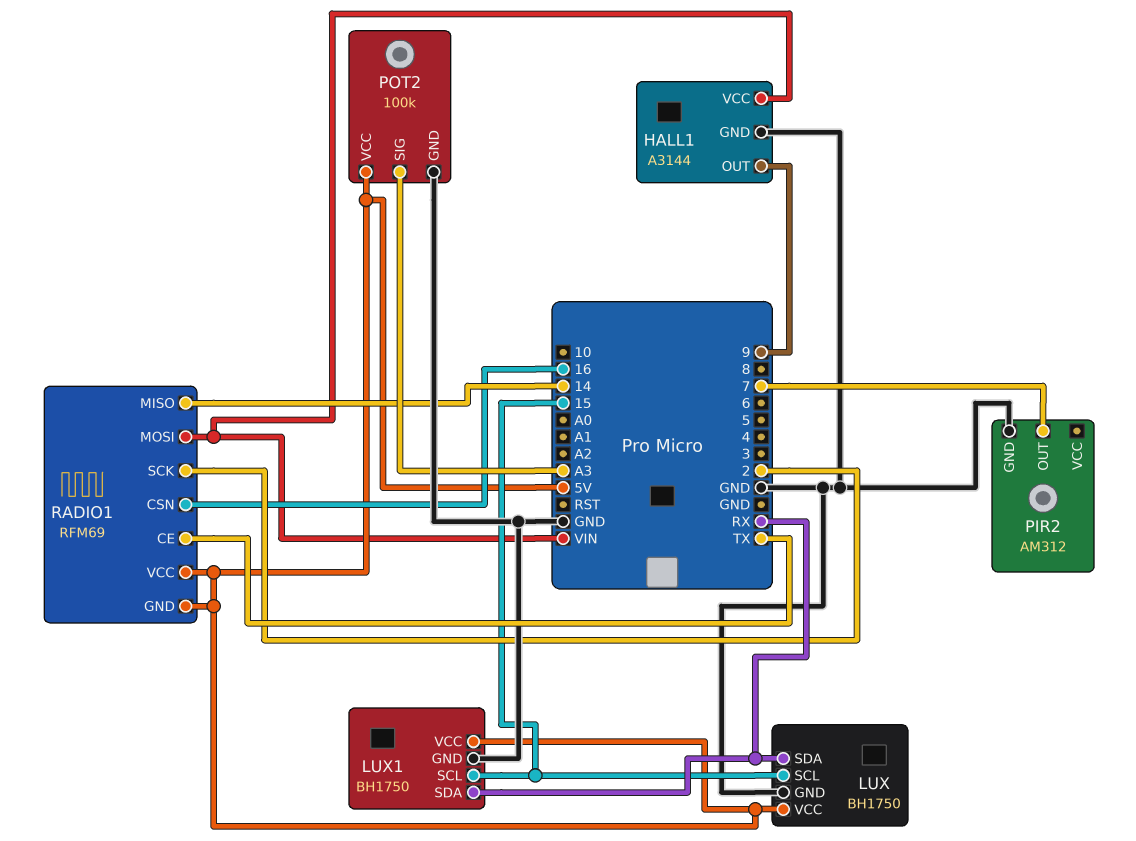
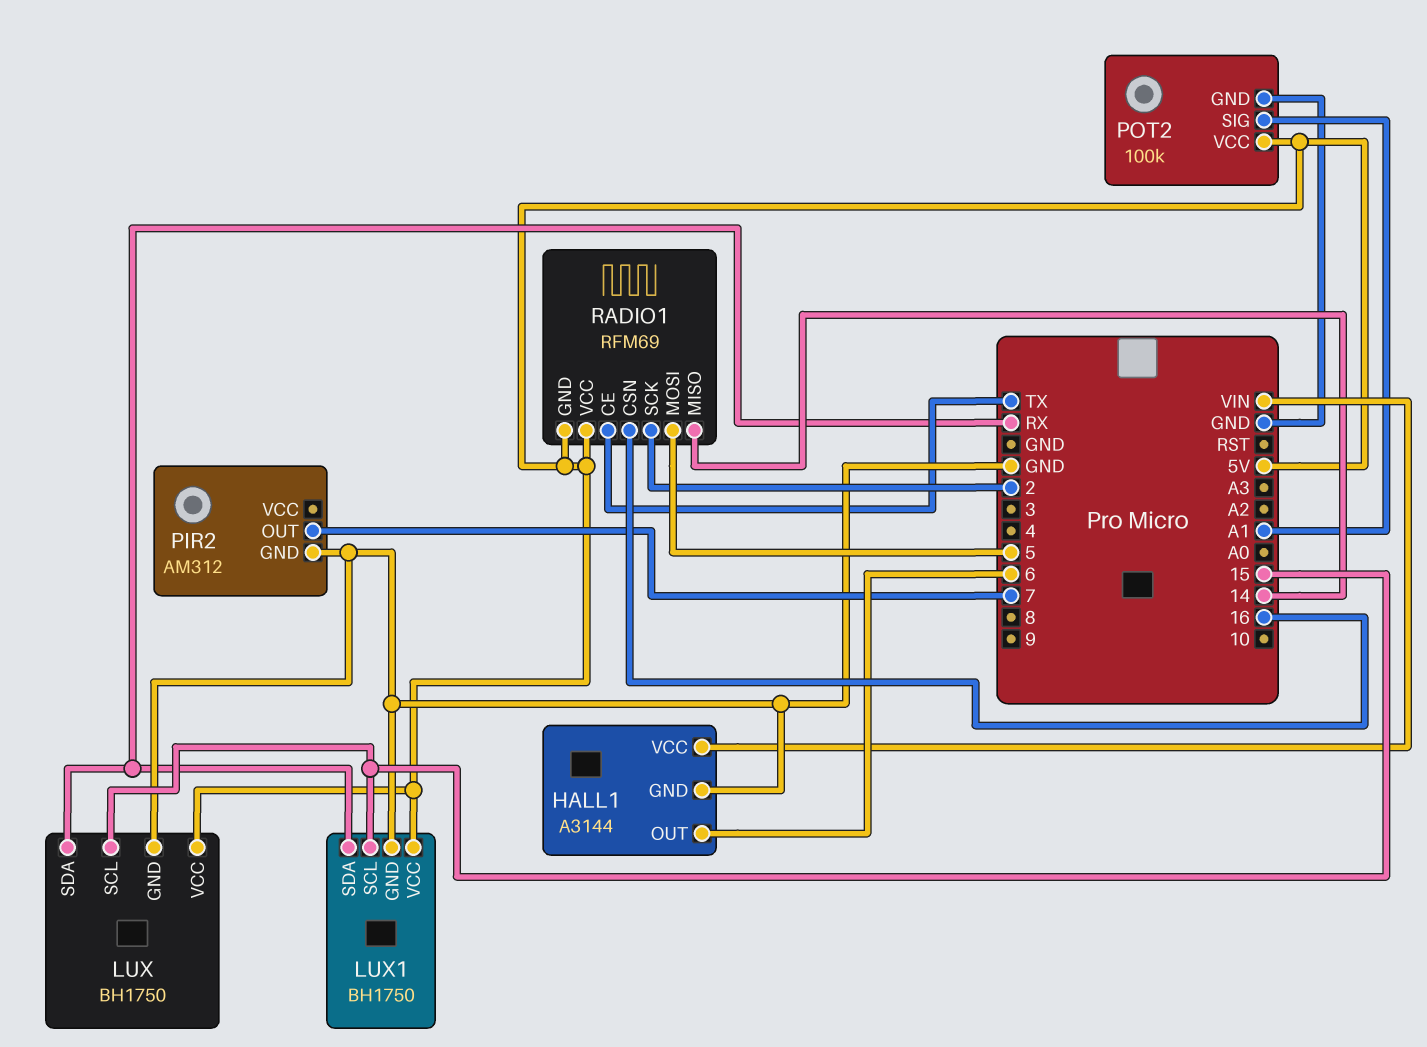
HALL1 pin OUT: 9 -> 6
POT2 pin SIG: A3 -> A1
RADIO1 pin MOSI: VIN -> 5

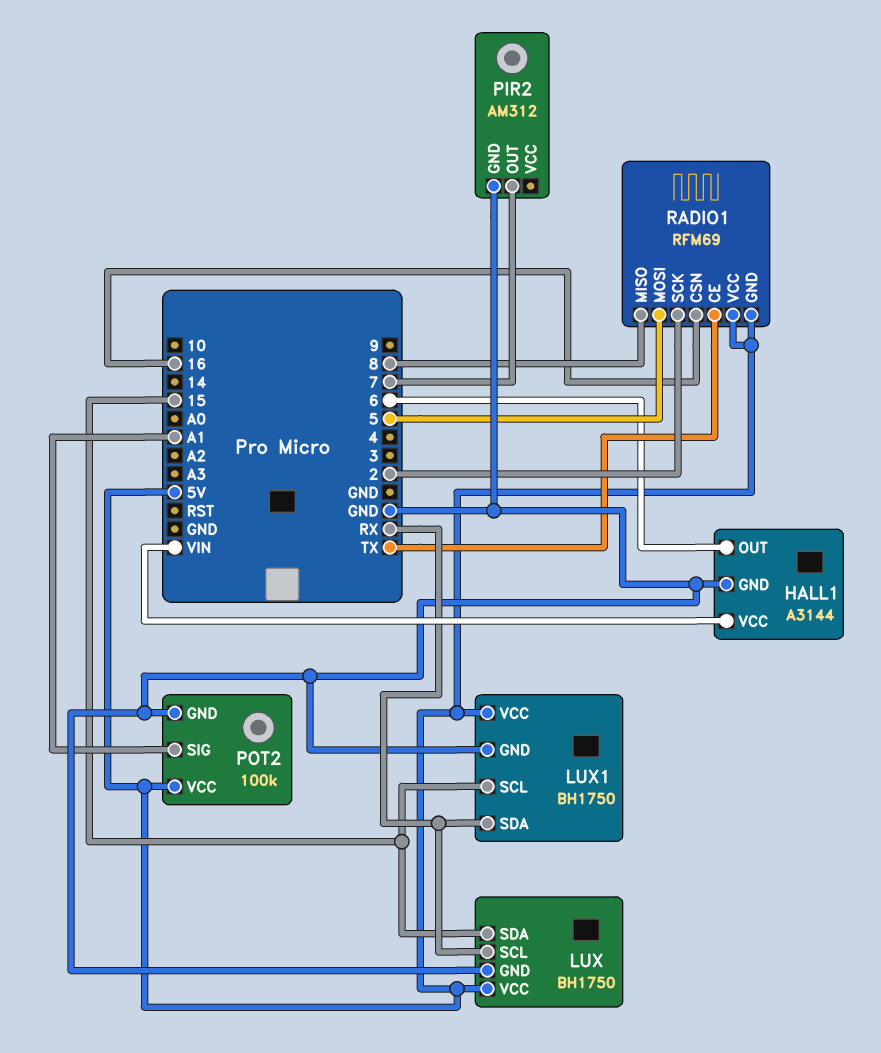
LUX pin SCL: 15 -> RX
LUX pin SDA: RX -> 15
RADIO1 pin MISO: 14 -> 8

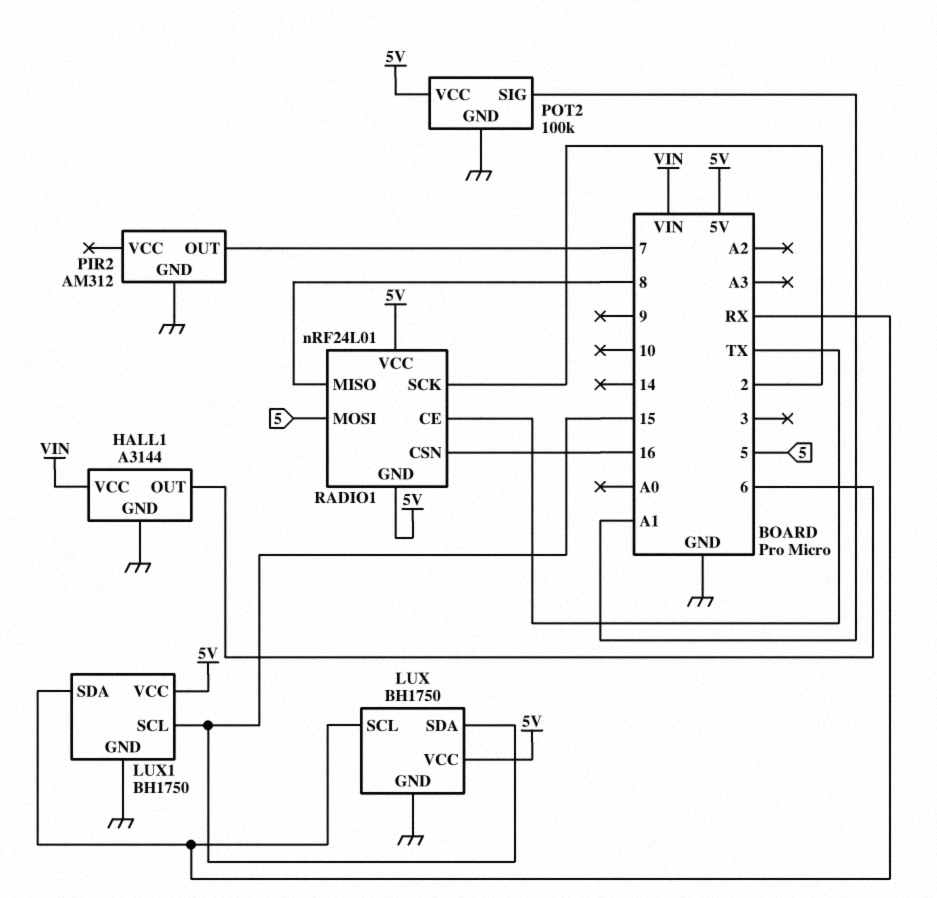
RADIO1: RFM69 -> nRF24L01

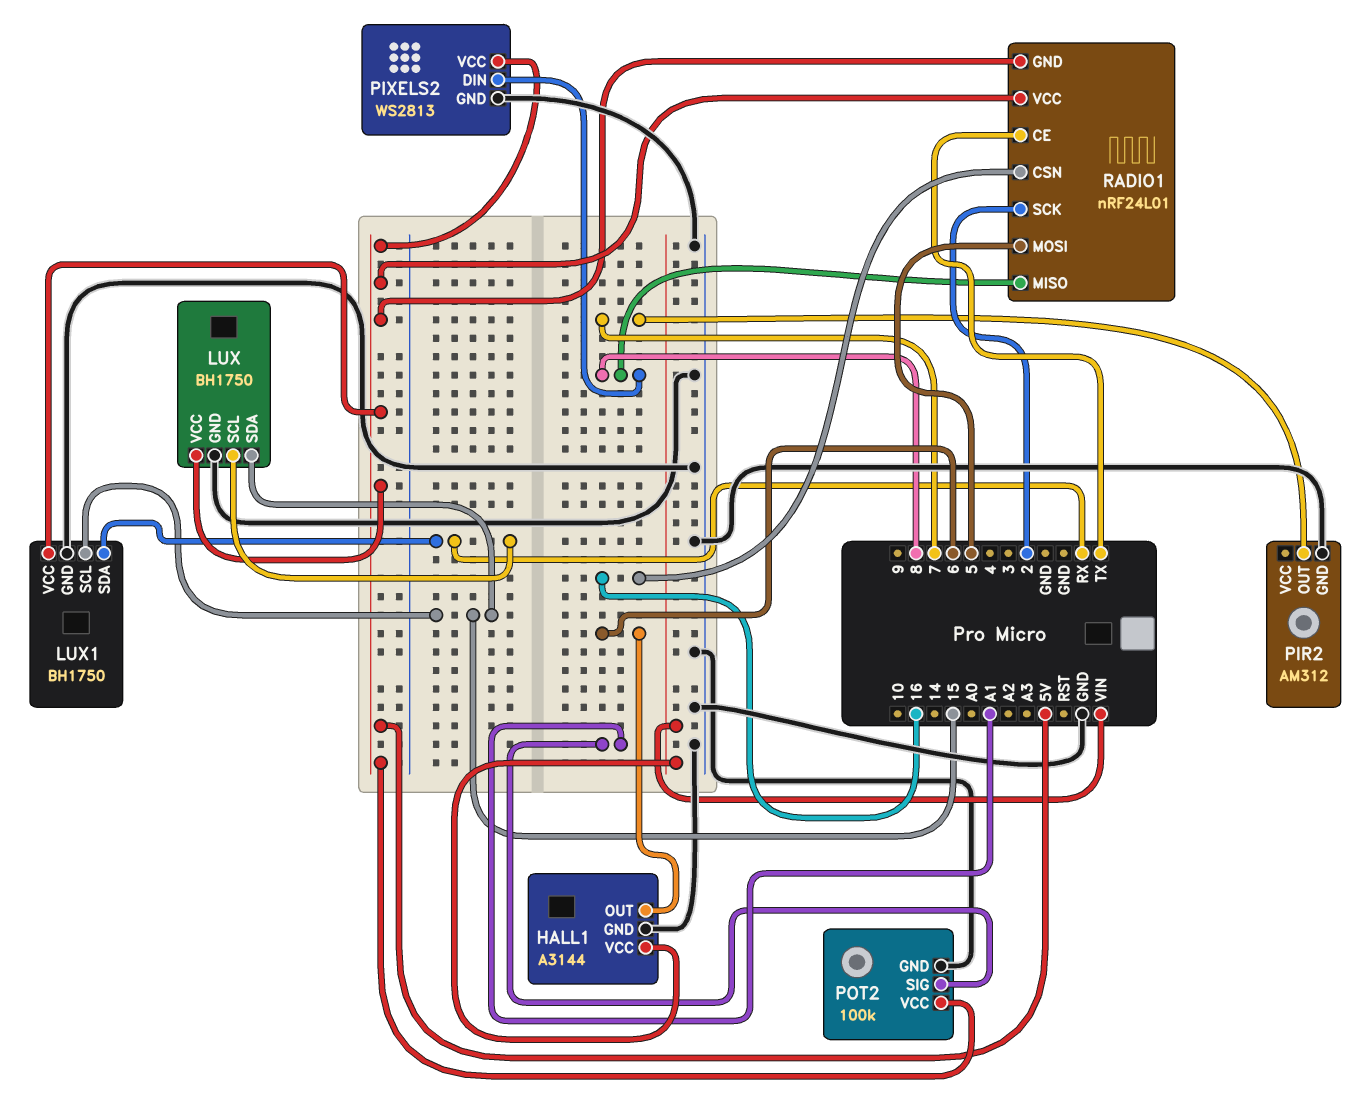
PIXELS2: none -> WS2813
PIXELS2 pin DIN: none -> 8
PIXELS2 pin GND: none -> GND
PIXELS2 pin VCC: none -> 5V

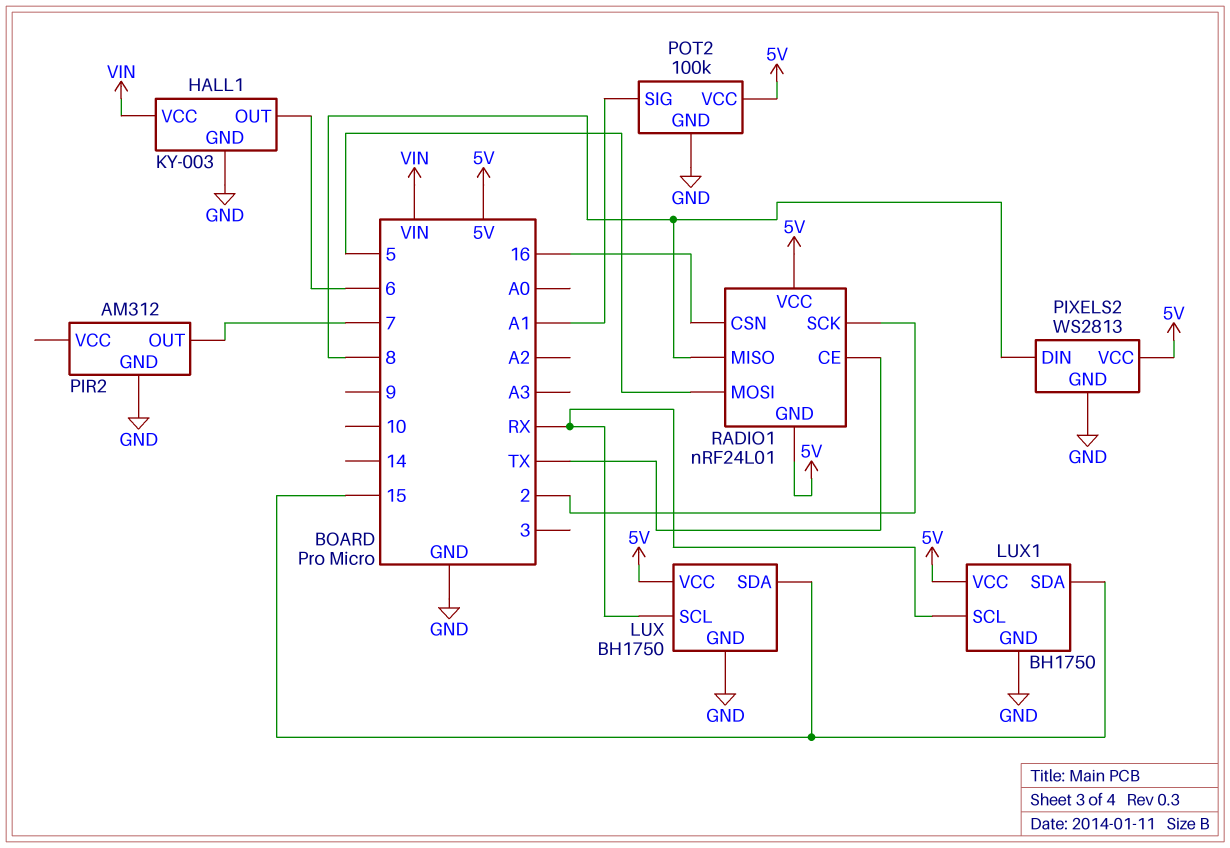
HALL1: A3144 -> KY-003
LUX1 pin SCL: 15 -> RX
LUX1 pin SDA: RX -> 15

